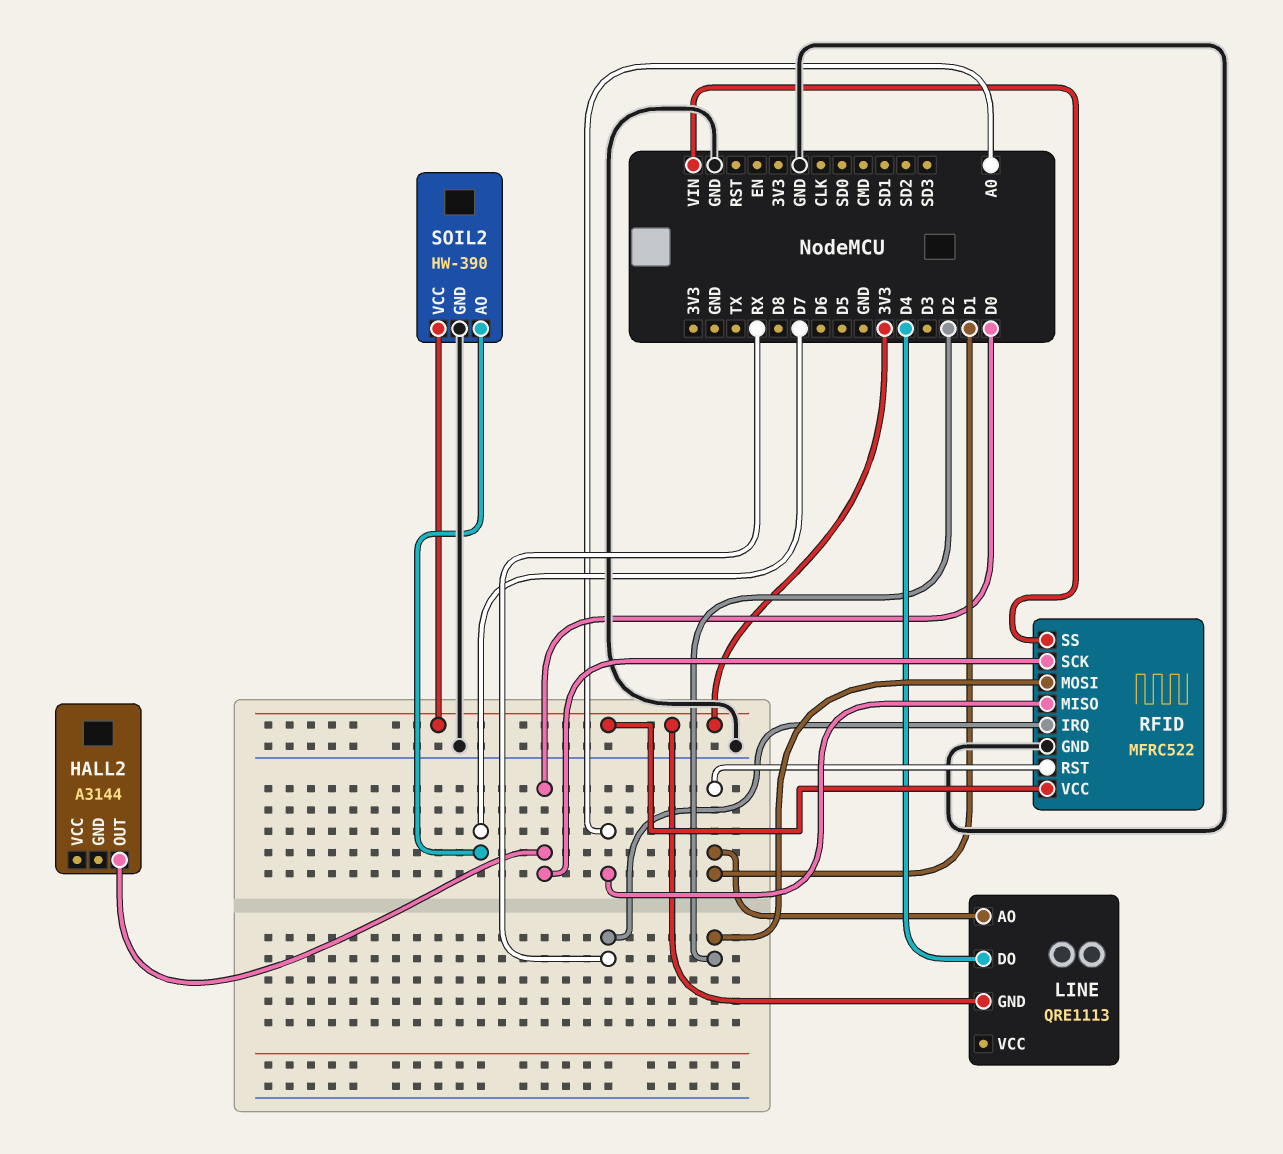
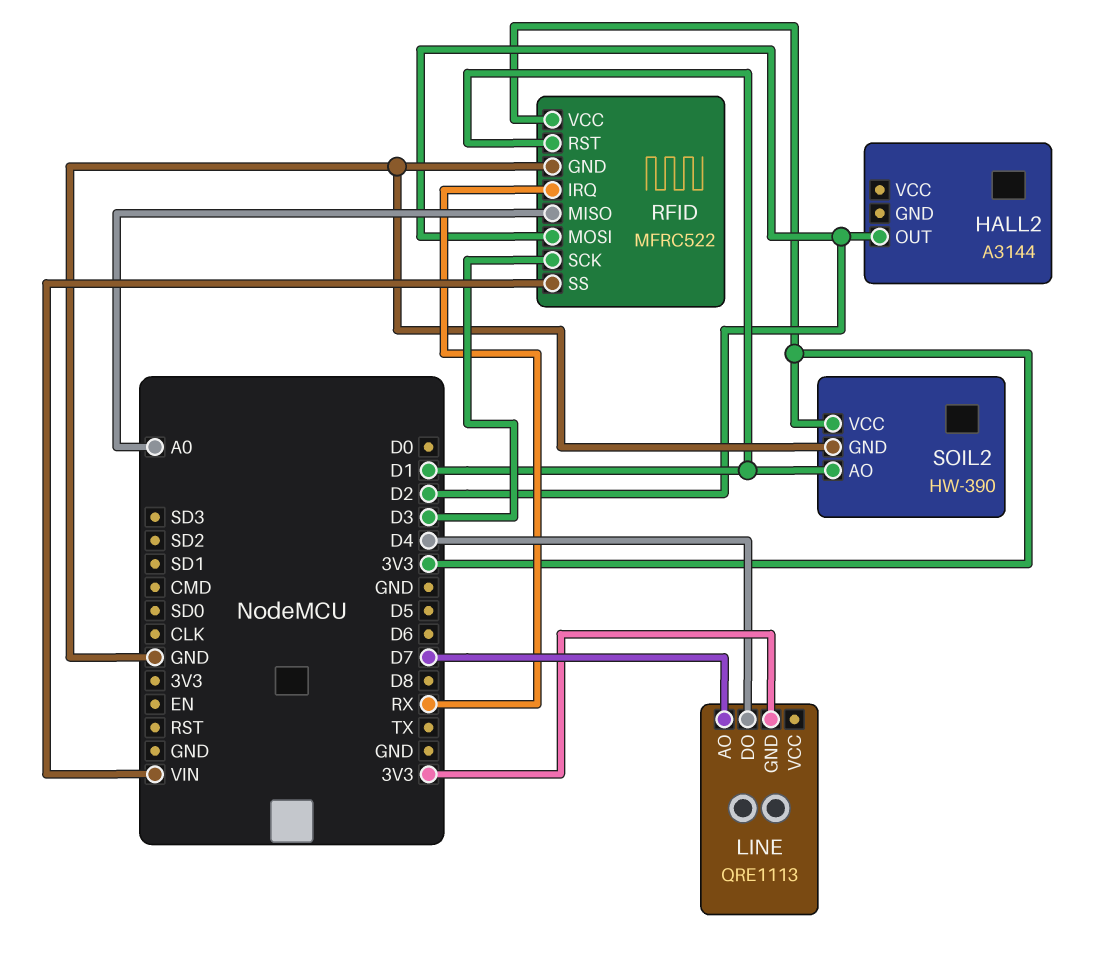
HALL2 pin OUT: D0 -> D2
LINE pin AO: D1 -> D7
RFID pin SCK: D0 -> D3
SOIL2 pin AO: D7 -> D1

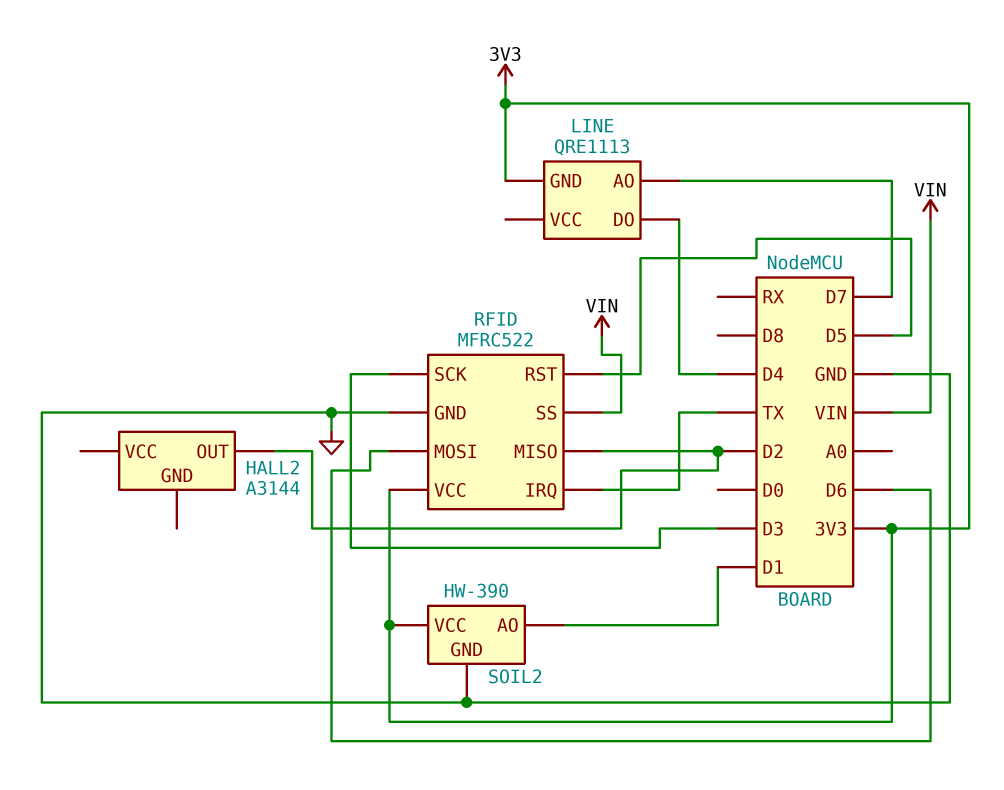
RFID pin IRQ: RX -> TX
RFID pin MISO: A0 -> D2
RFID pin MOSI: D2 -> D6
RFID pin RST: D1 -> D5

